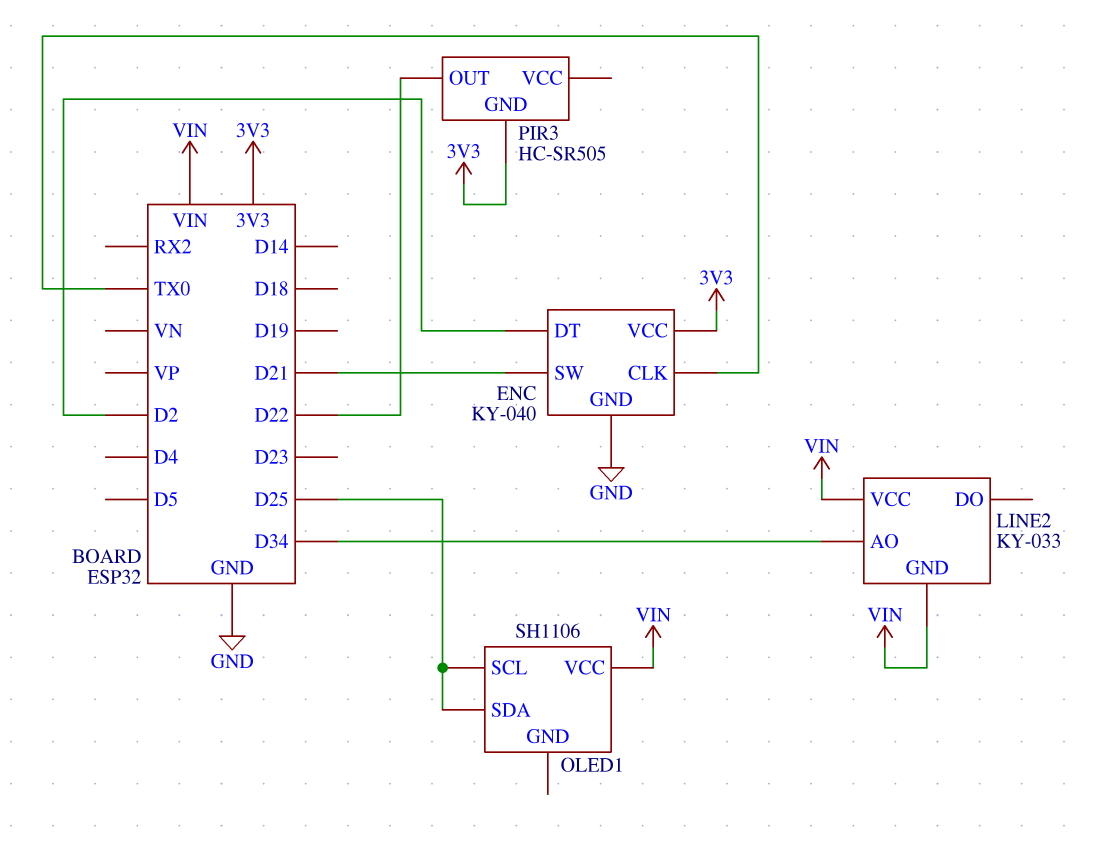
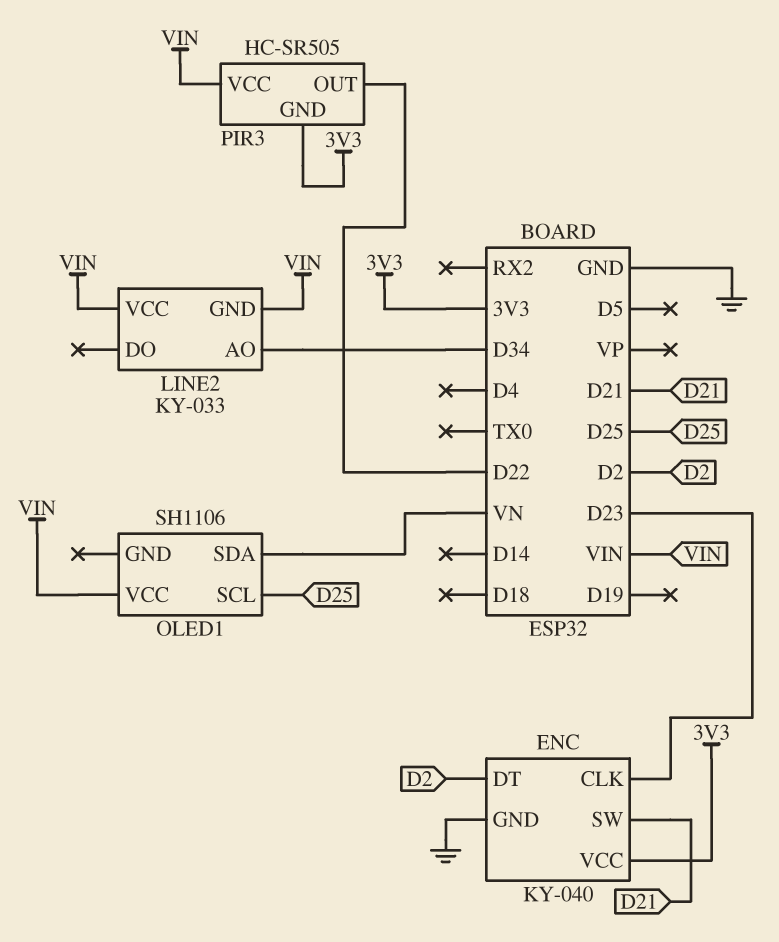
ENC pin CLK: TX0 -> D23
OLED1 pin SDA: D25 -> VN
PIR3 pin VCC: none -> VIN

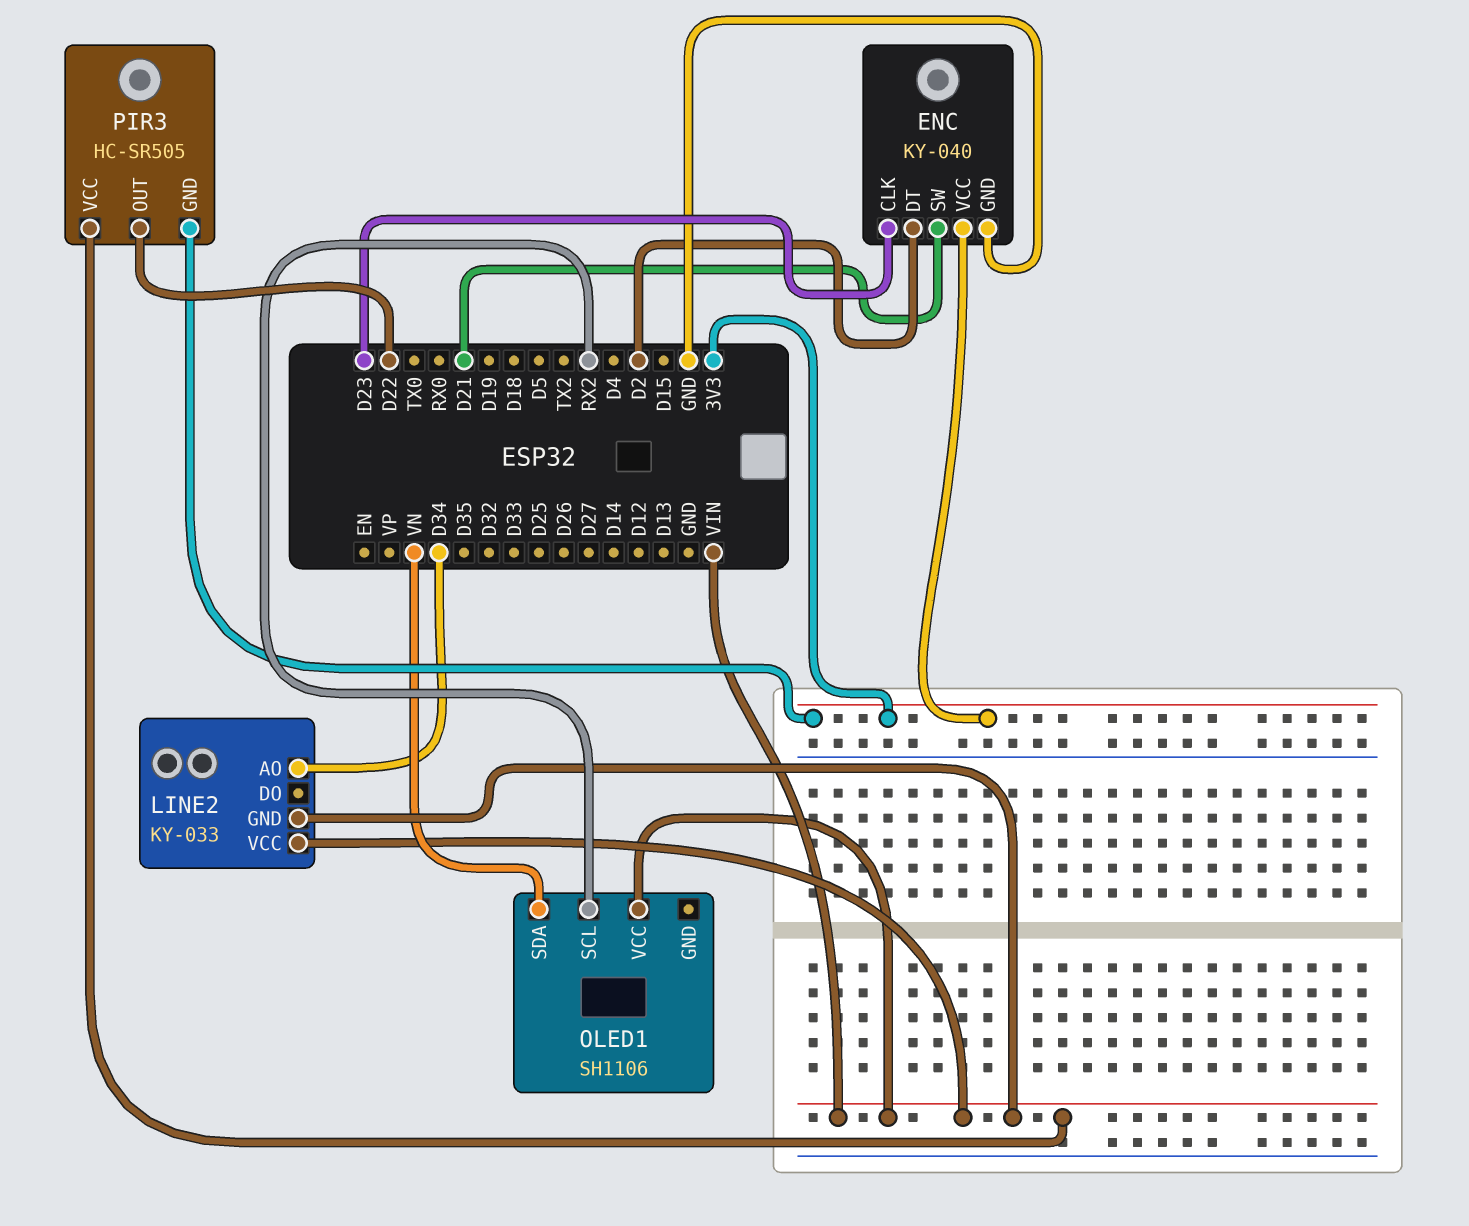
OLED1 pin SCL: D25 -> RX2

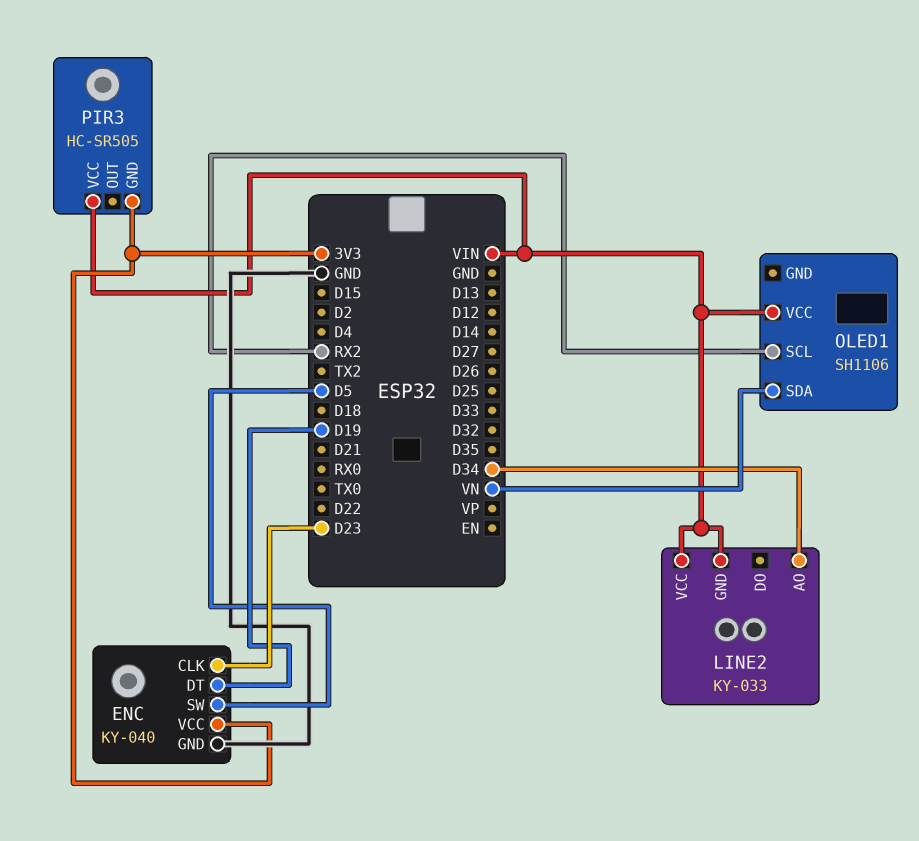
ENC pin DT: D2 -> D19
ENC pin SW: D21 -> D5
PIR3 pin OUT: D22 -> none

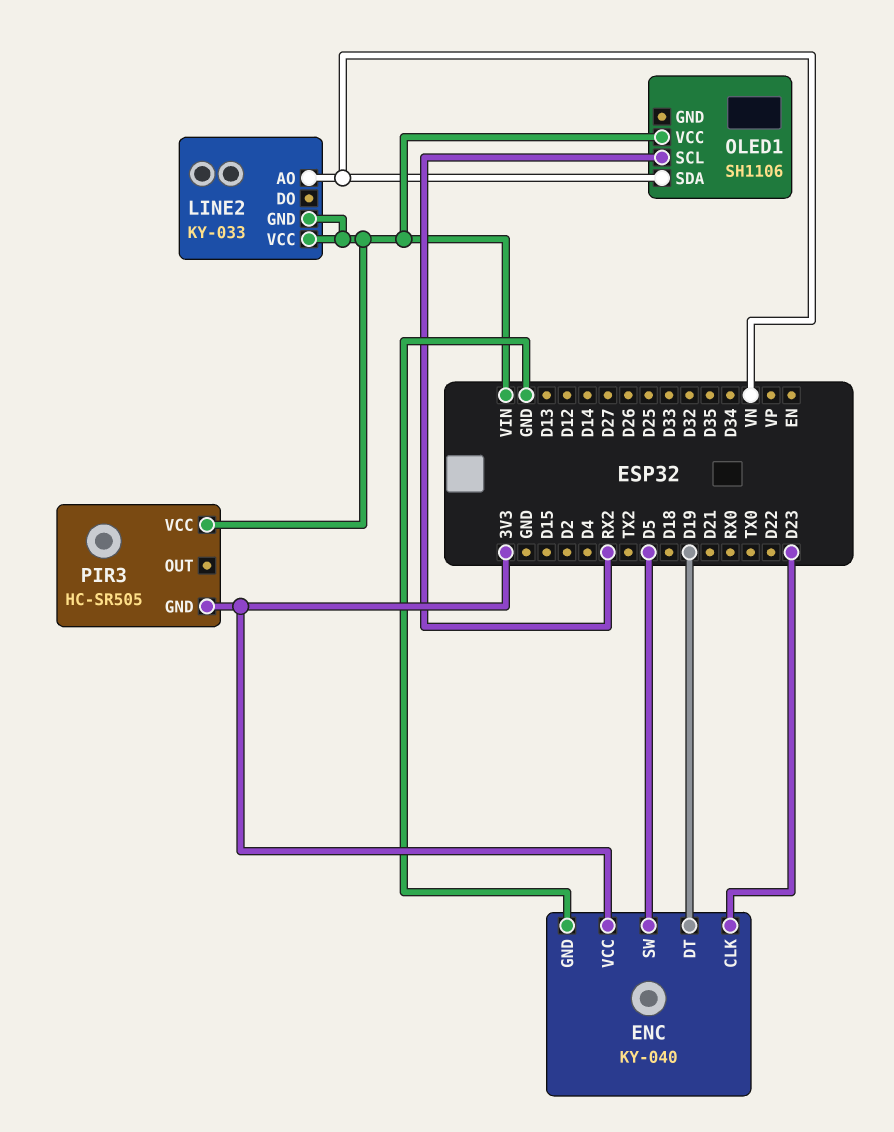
LINE2 pin AO: D34 -> VN

